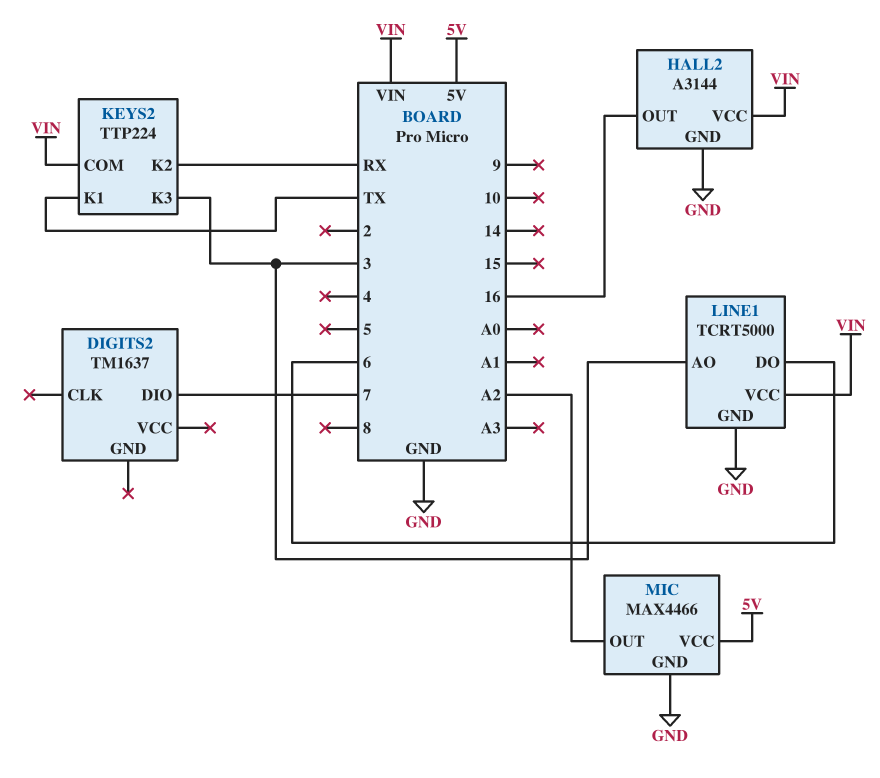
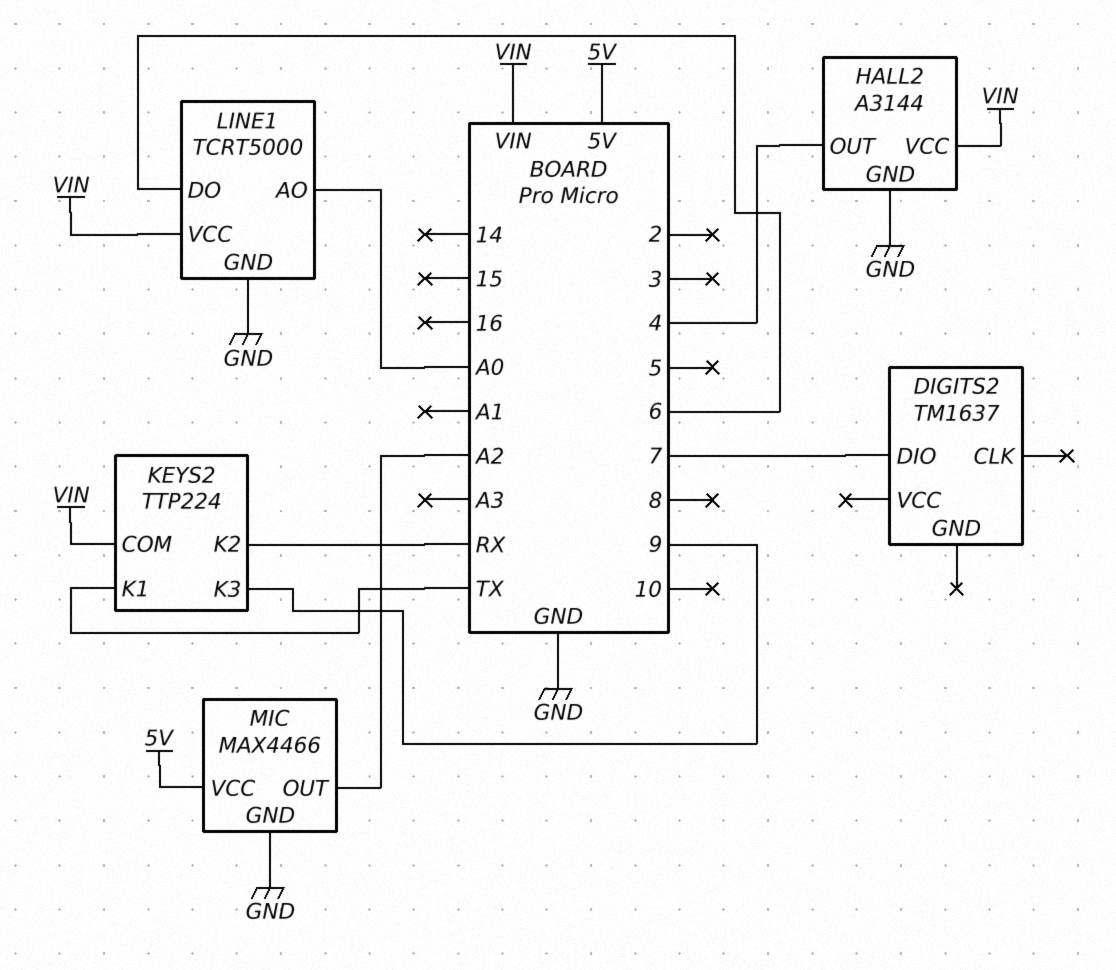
HALL2 pin OUT: 16 -> 4
KEYS2 pin K3: 3 -> 9
LINE1 pin AO: 3 -> A0

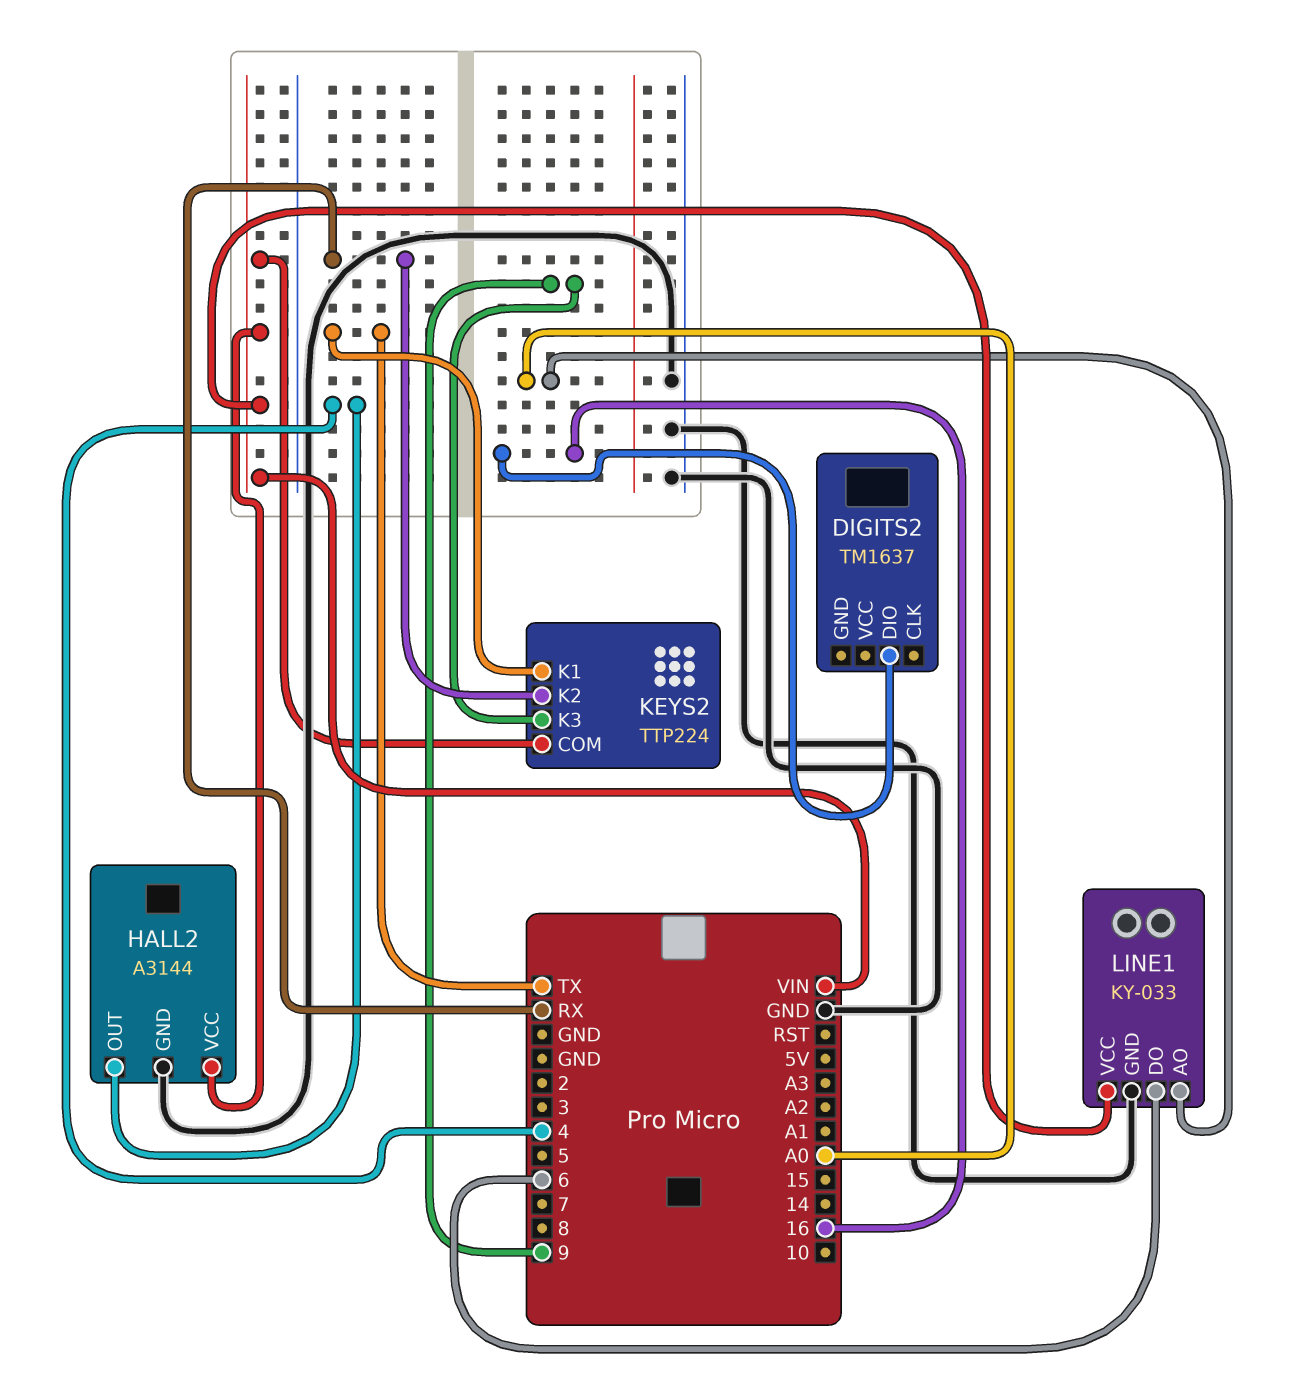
DIGITS2 pin DIO: 7 -> 16
LINE1: TCRT5000 -> KY-033
MIC: MAX4466 -> none
MIC pin GND: GND -> none
MIC pin OUT: A2 -> none
MIC pin VCC: 5V -> none

